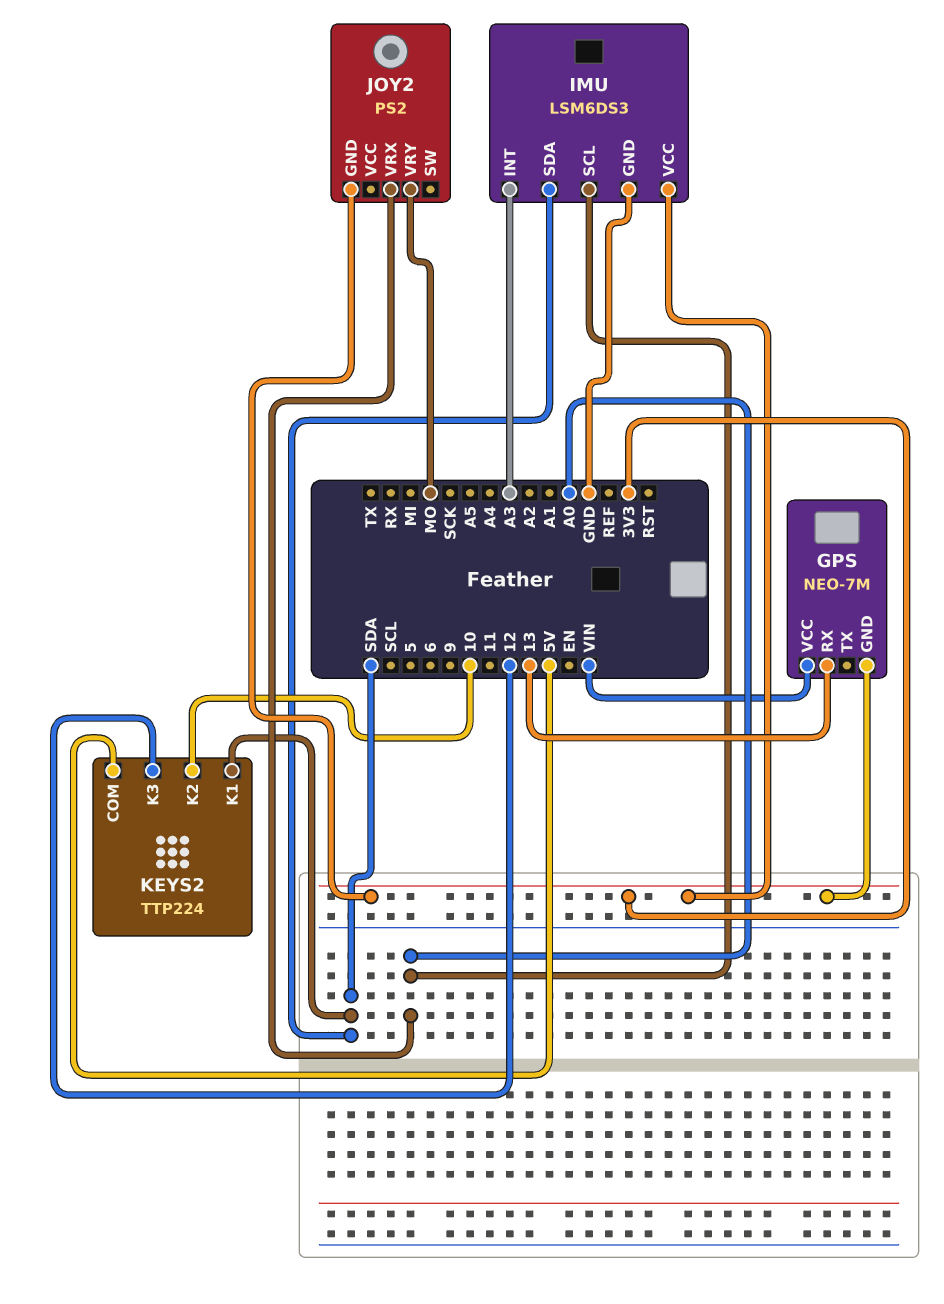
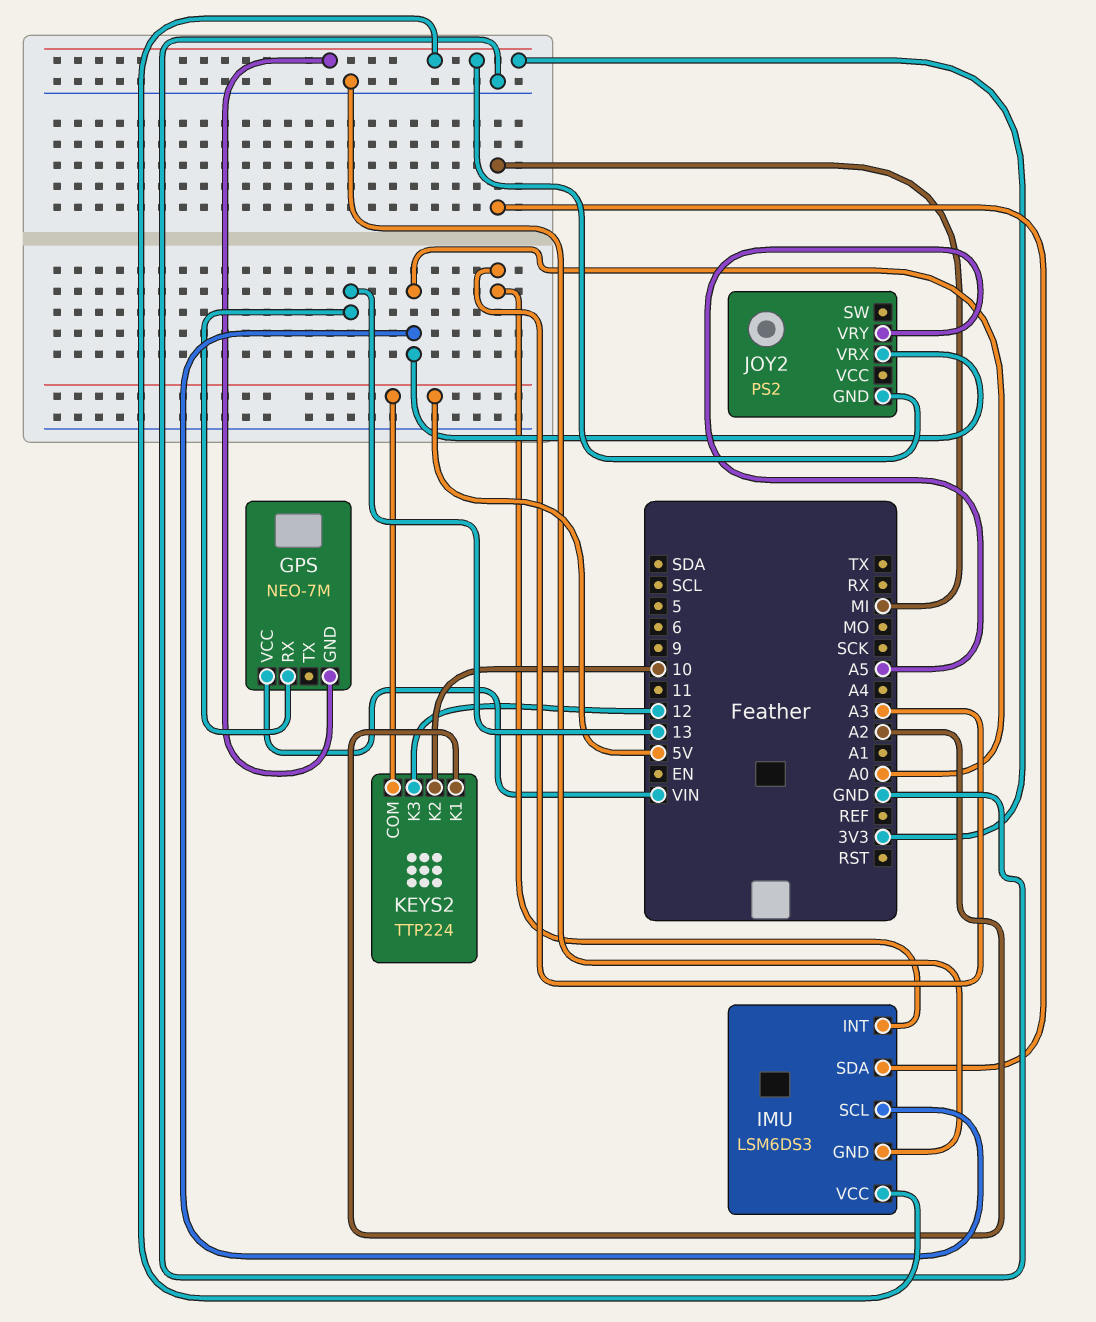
IMU pin SDA: SDA -> MI
JOY2 pin VRY: MO -> A5
KEYS2 pin K1: SDA -> A2

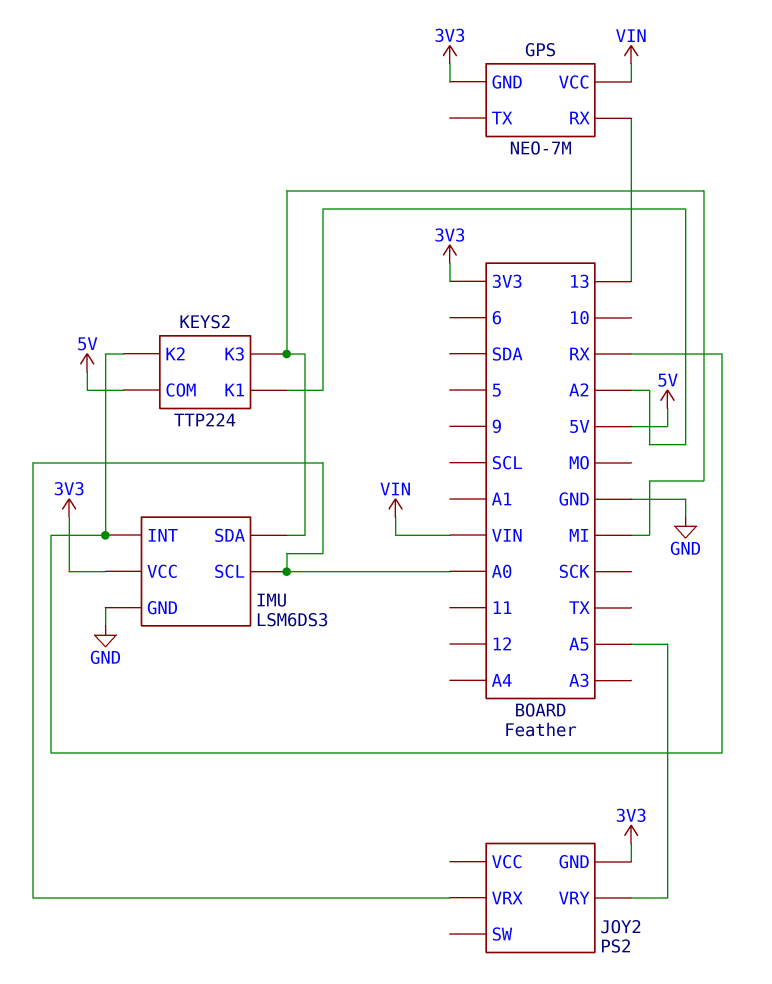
IMU pin INT: A3 -> RX
KEYS2 pin K2: 10 -> RX
KEYS2 pin K3: 12 -> MI

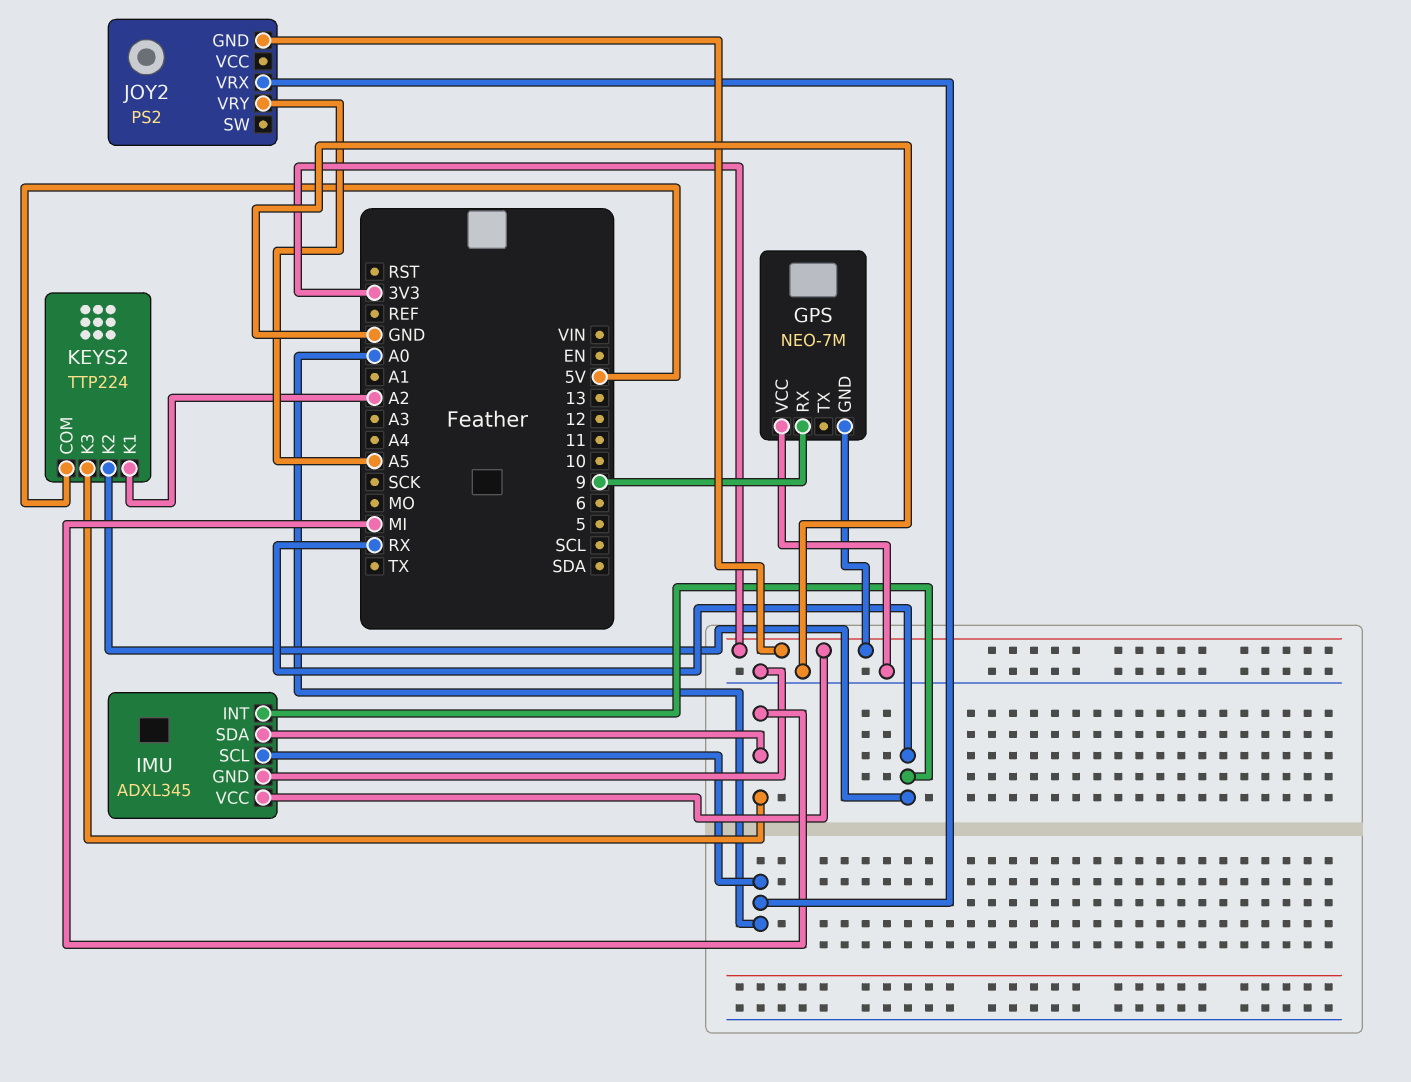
GPS pin RX: 13 -> 9
GPS pin VCC: VIN -> GND
IMU: LSM6DS3 -> ADXL345

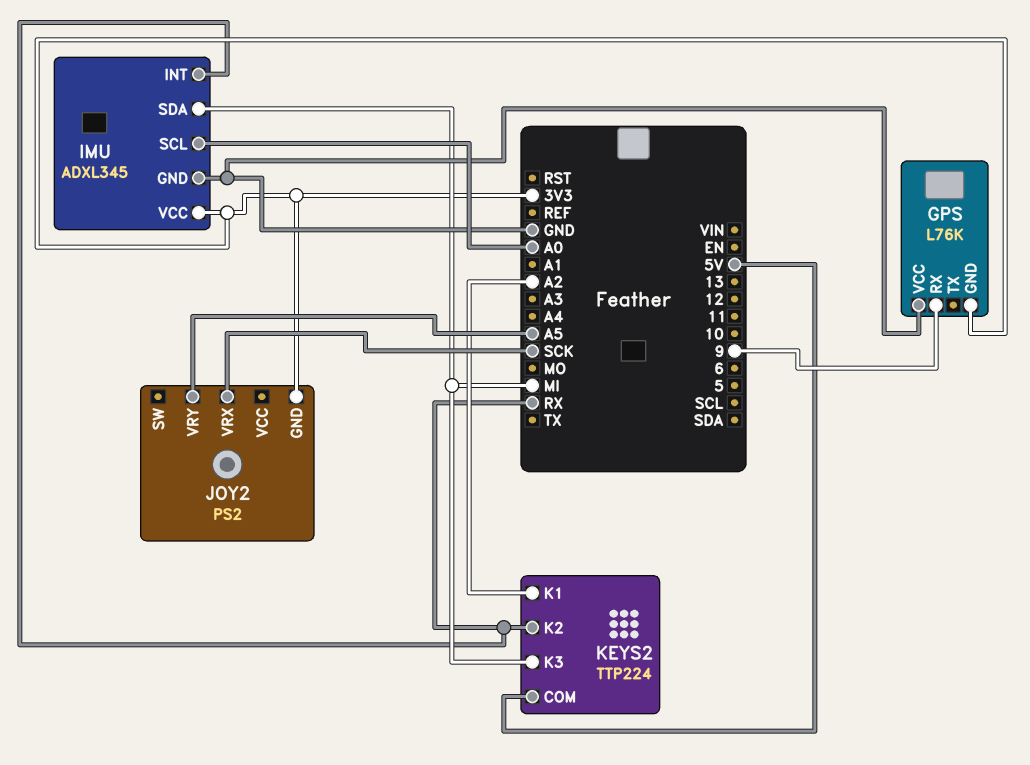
GPS: NEO-7M -> L76K
JOY2 pin VRX: A0 -> SCK

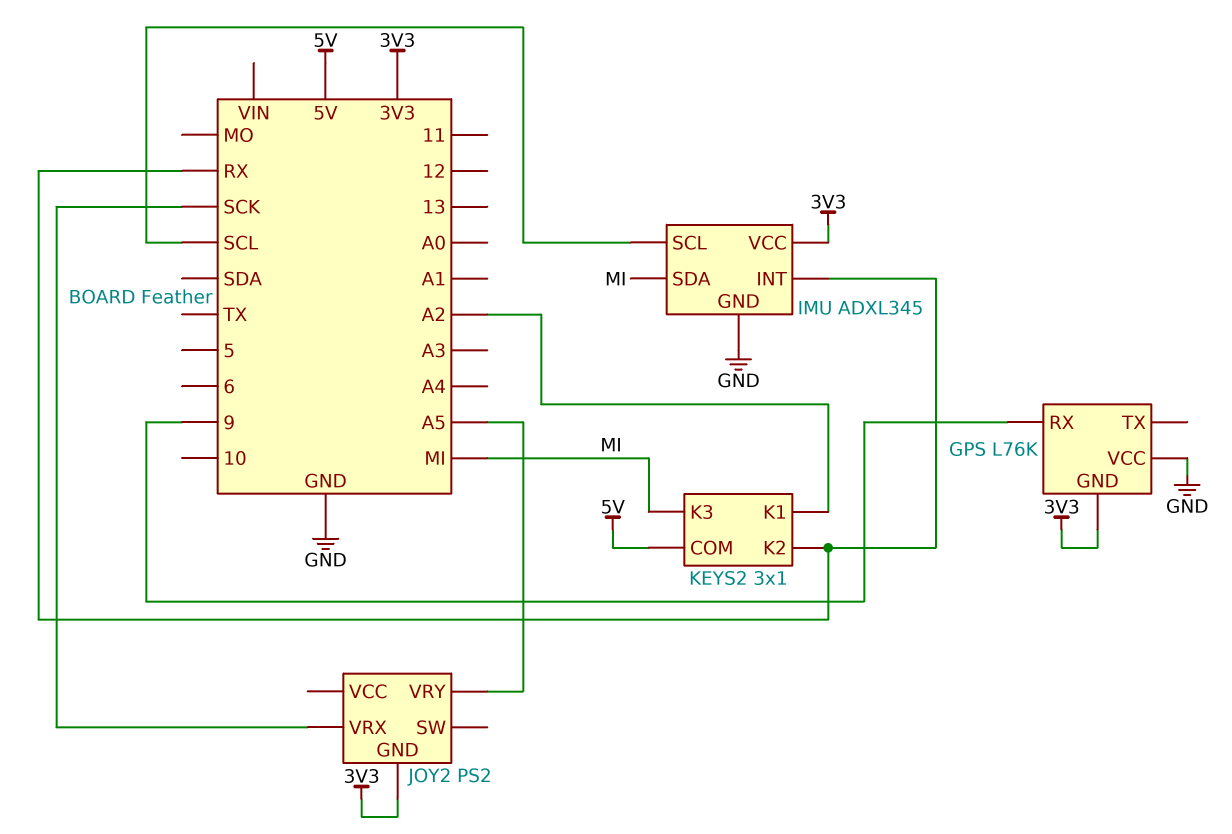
IMU pin SCL: A0 -> SCL
KEYS2: TTP224 -> 3x1

